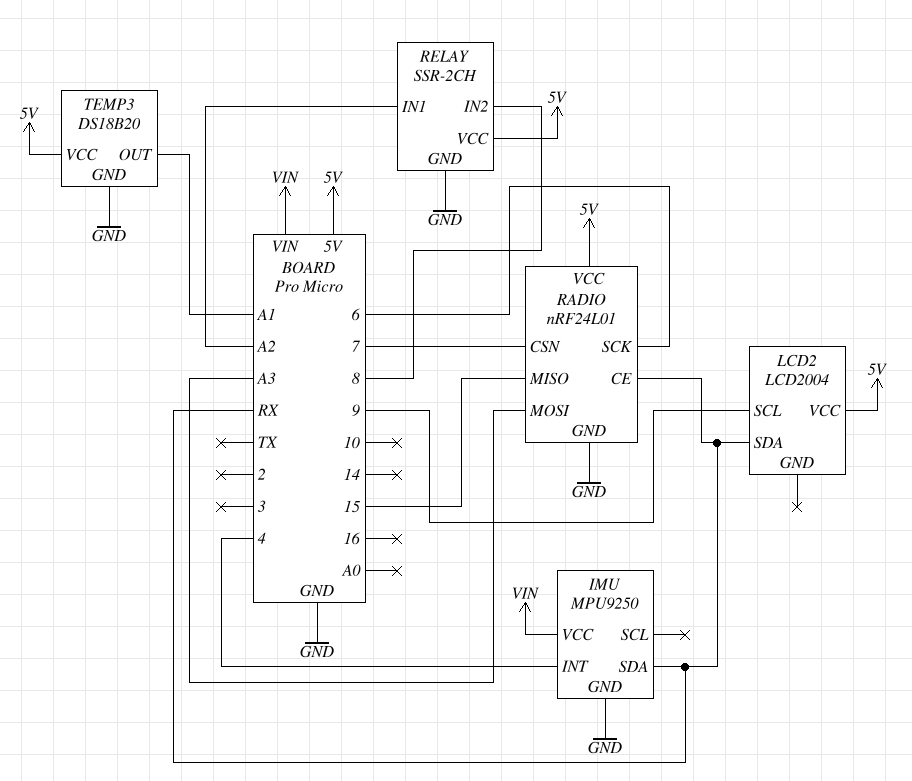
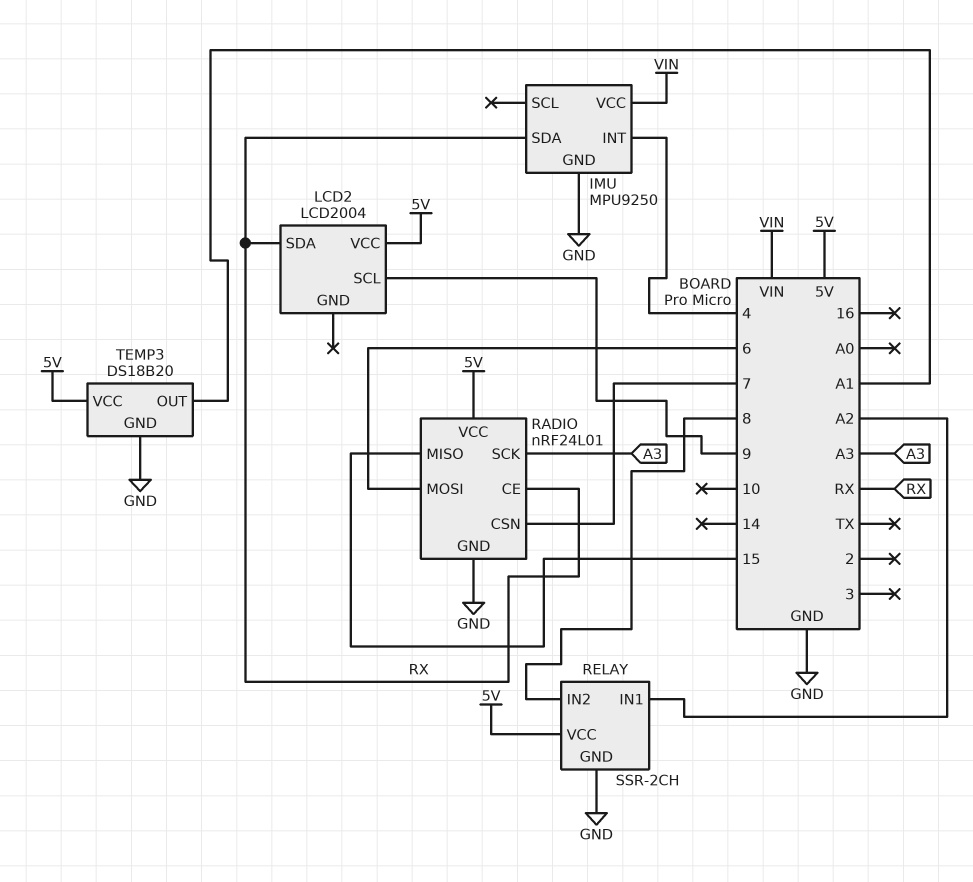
RADIO pin MOSI: A3 -> 6
RADIO pin SCK: 6 -> A3

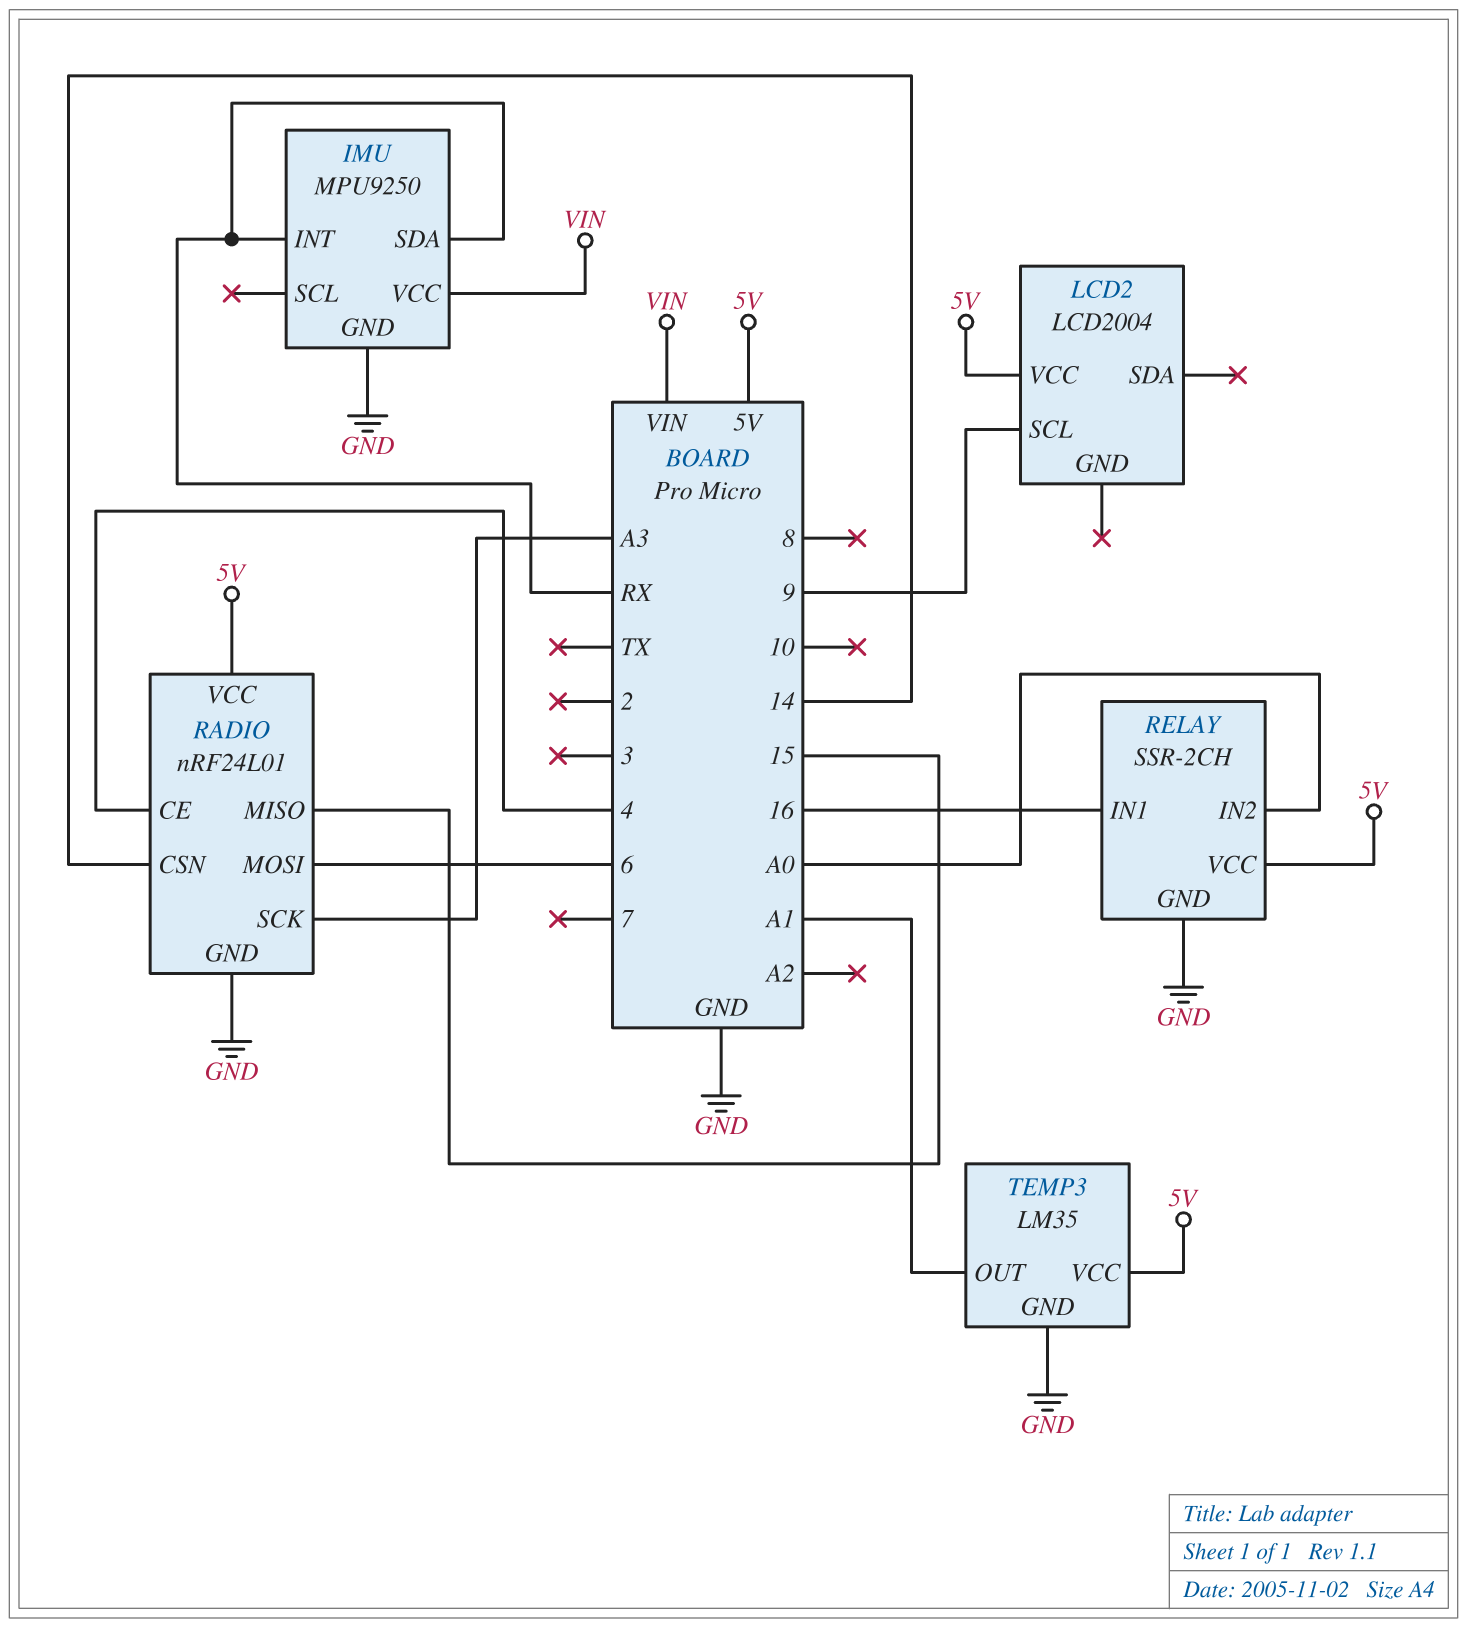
IMU pin INT: 4 -> RX
LCD2 pin SDA: RX -> none
RADIO pin CE: RX -> 4
RADIO pin CSN: 7 -> 14
RELAY pin IN1: A2 -> 16
RELAY pin IN2: 8 -> A0
TEMP3: DS18B20 -> LM35

